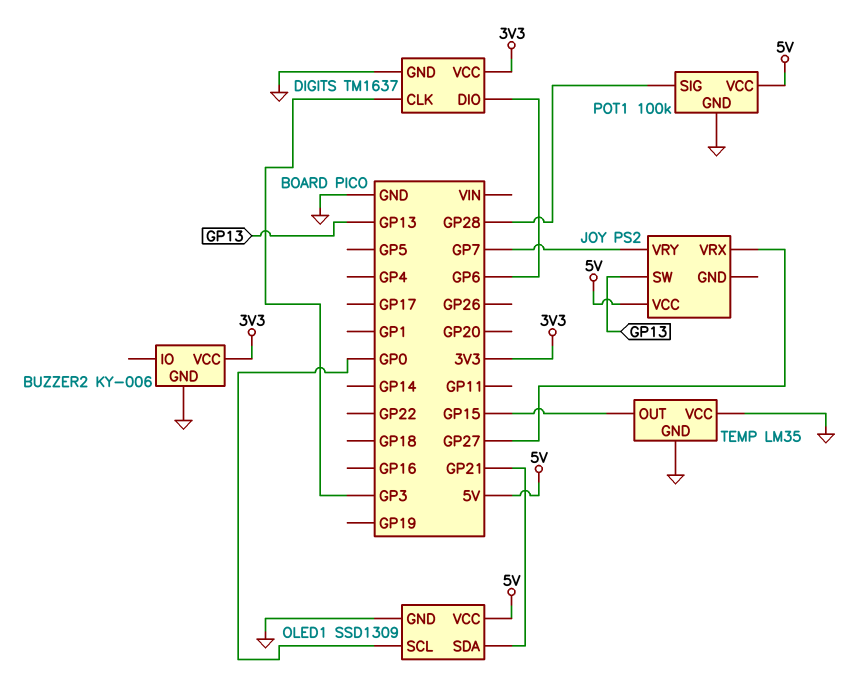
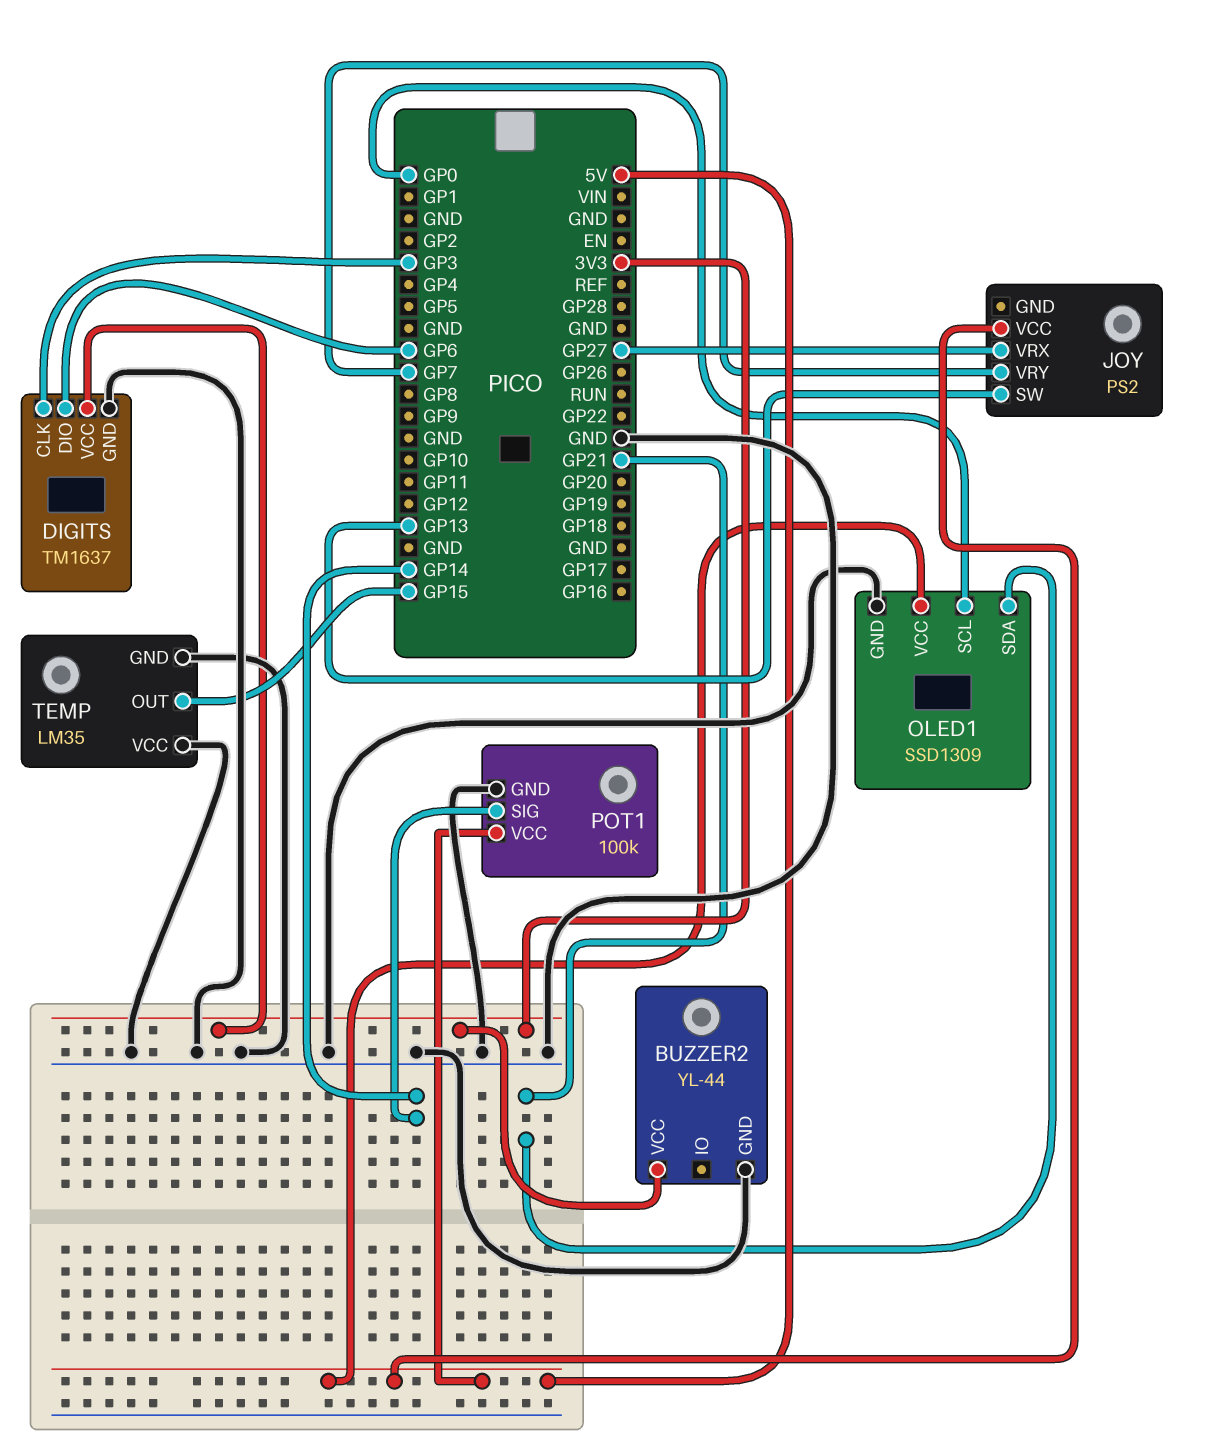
BUZZER2: KY-006 -> YL-44
POT1 pin SIG: GP28 -> GP14

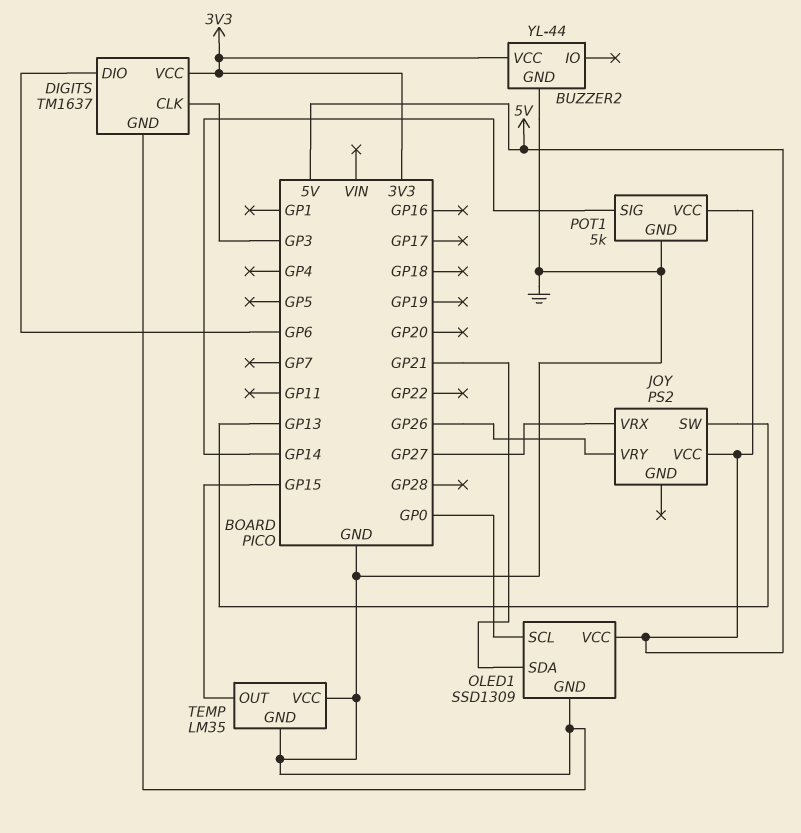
JOY pin VRY: GP7 -> GP26
POT1: 100k -> 5k

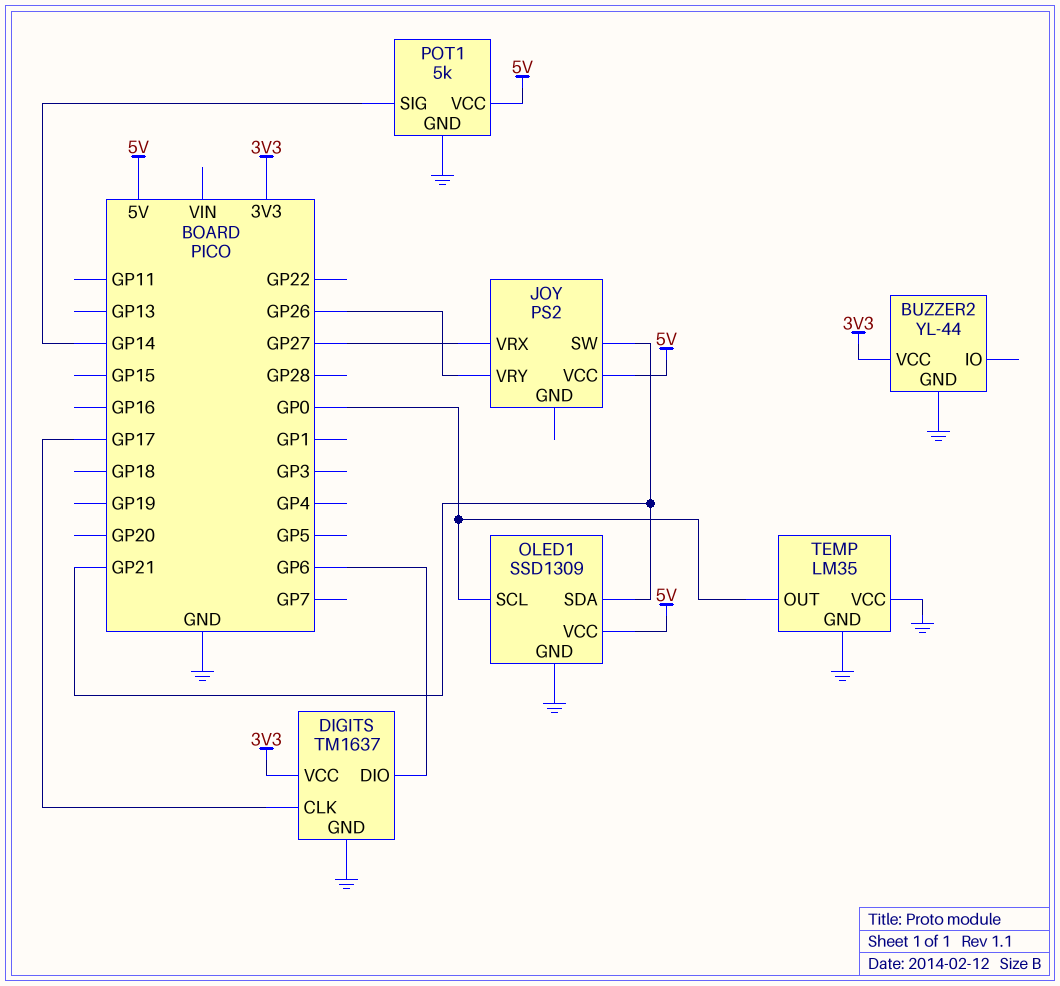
DIGITS pin CLK: GP3 -> GP17
JOY pin SW: GP13 -> GP21
TEMP pin OUT: GP15 -> GP0

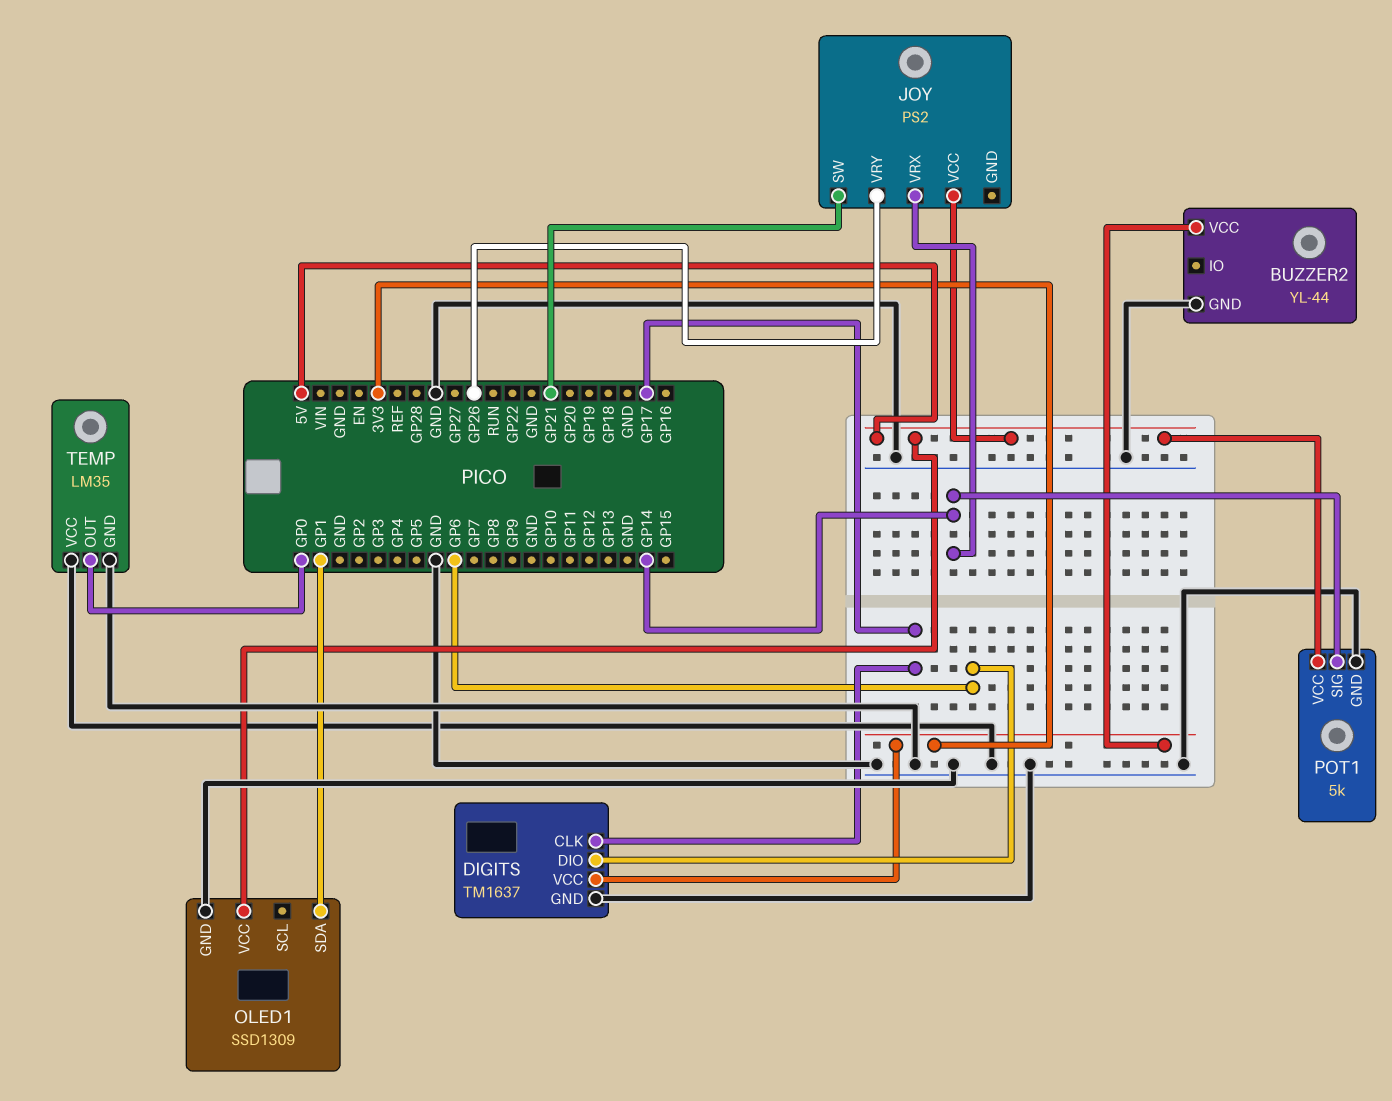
JOY pin VRX: GP27 -> GP14
OLED1 pin SCL: GP0 -> none
OLED1 pin SDA: GP21 -> GP1

